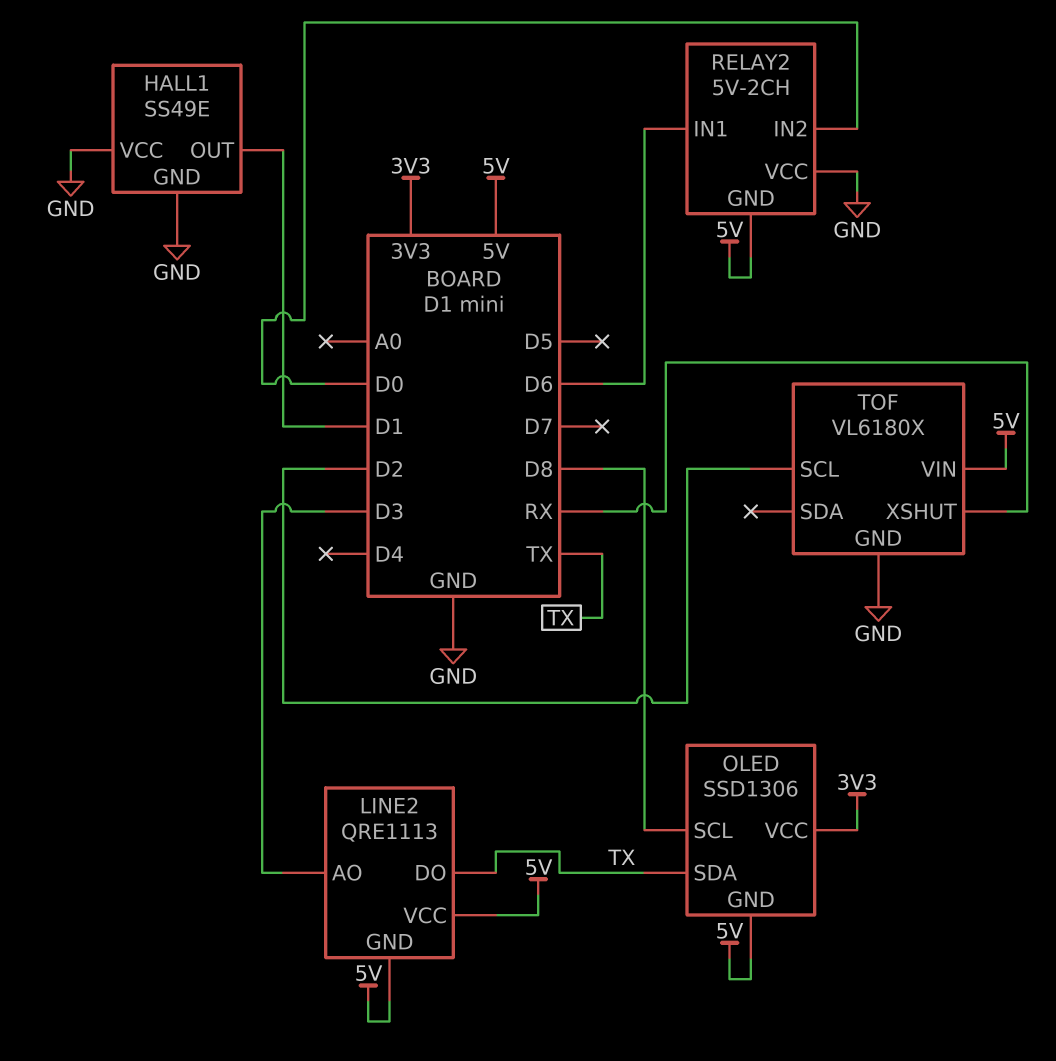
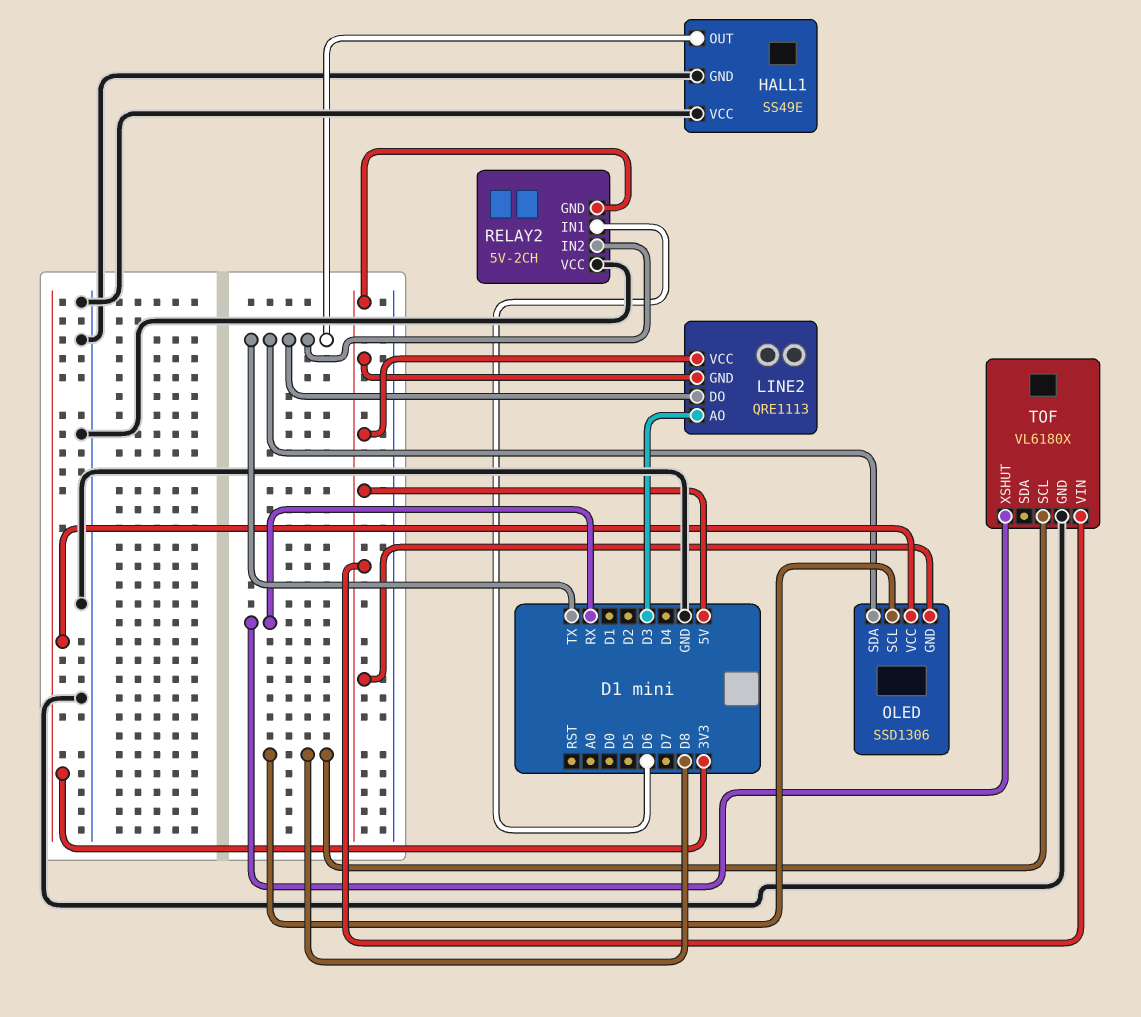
HALL1 pin OUT: D1 -> TX
RELAY2 pin IN2: D0 -> TX
TOF pin SCL: D2 -> D8

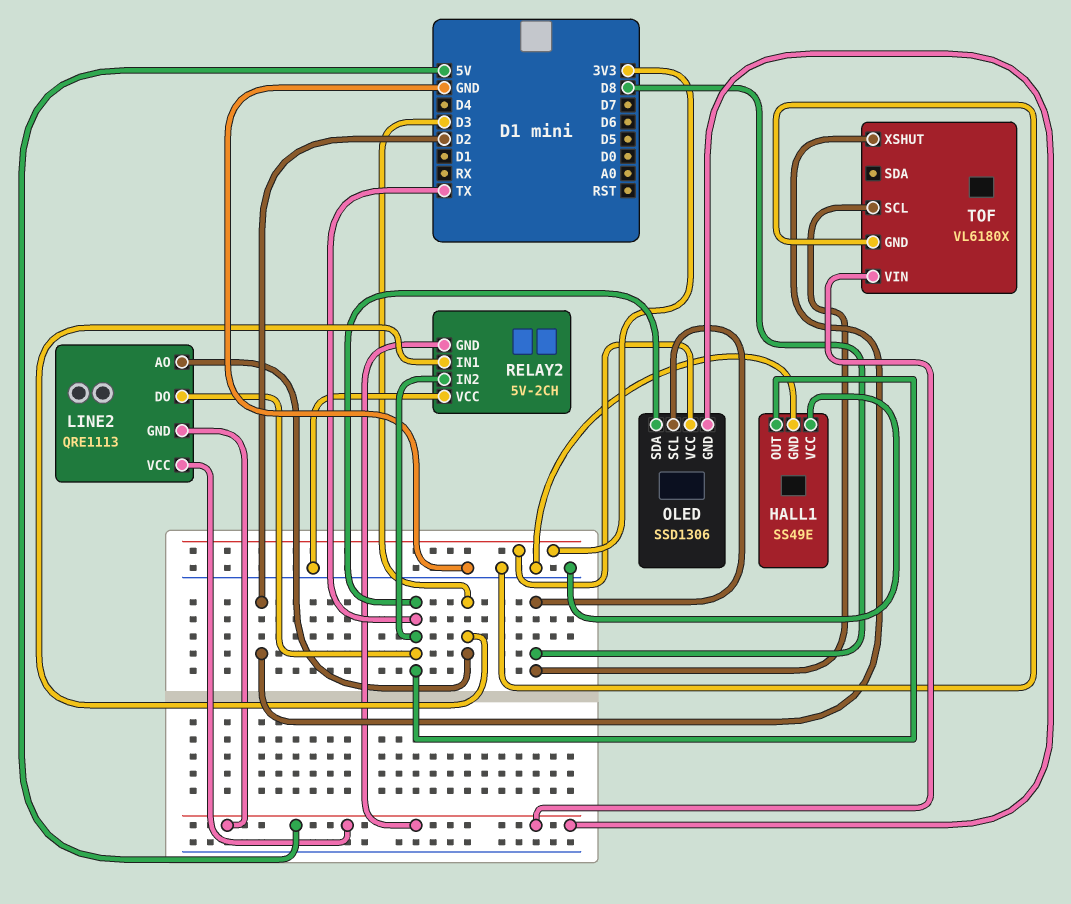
RELAY2 pin IN1: D6 -> D3
TOF pin XSHUT: RX -> D2

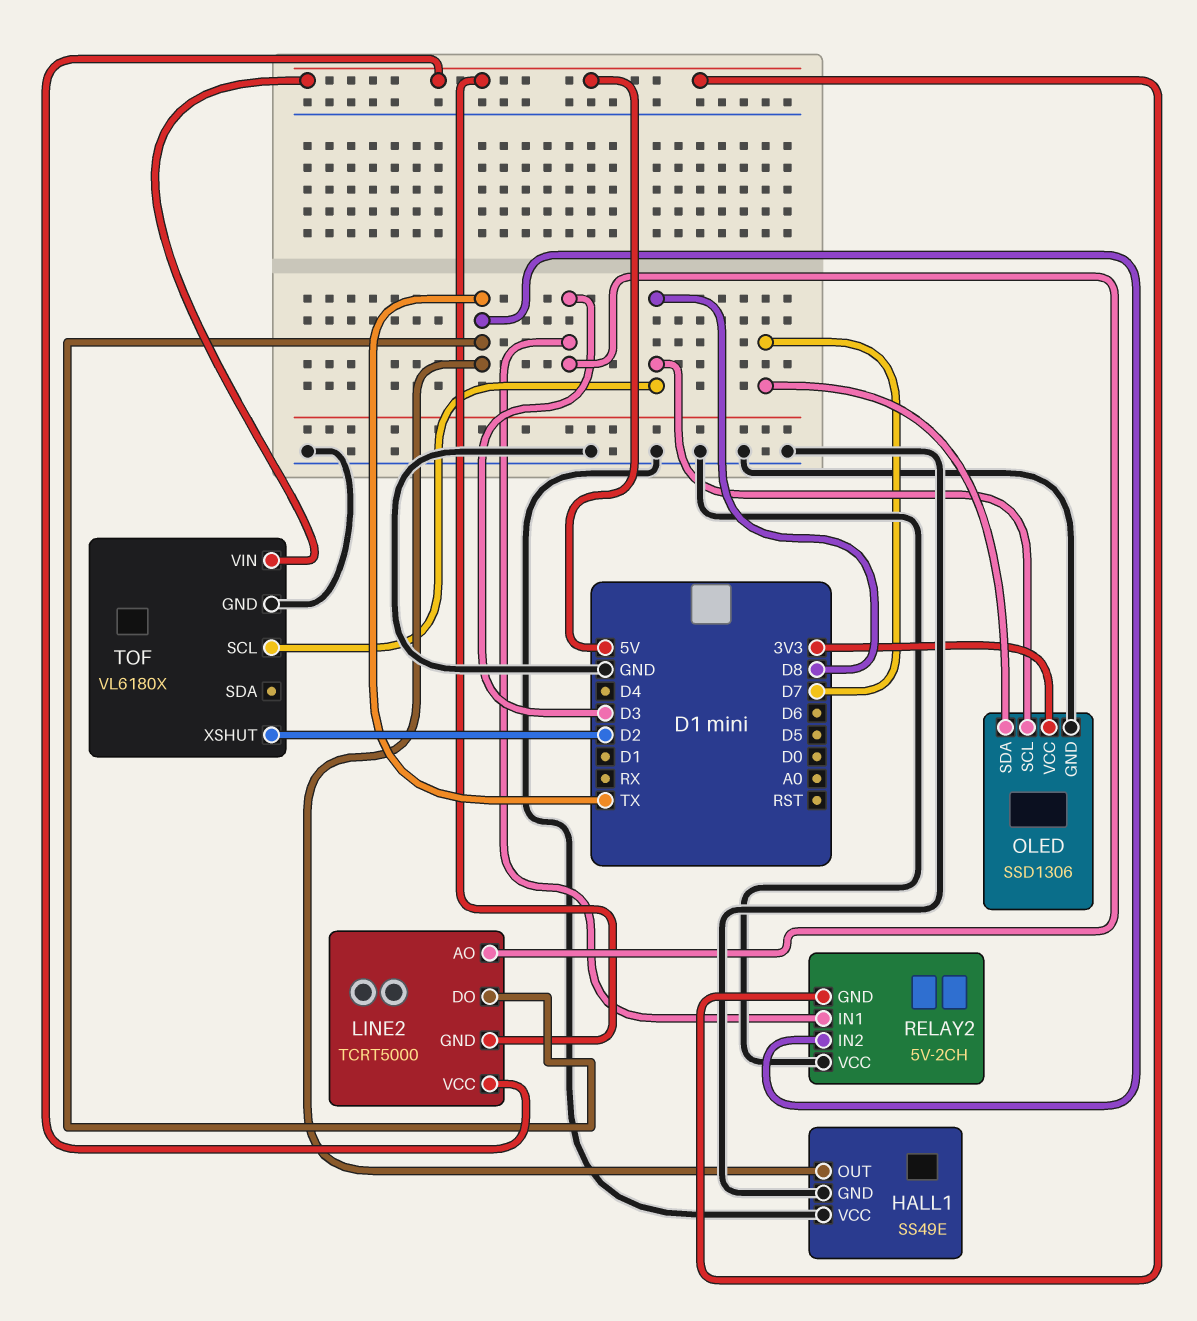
LINE2: QRE1113 -> TCRT5000
OLED pin GND: 5V -> GND
OLED pin SDA: TX -> D7

